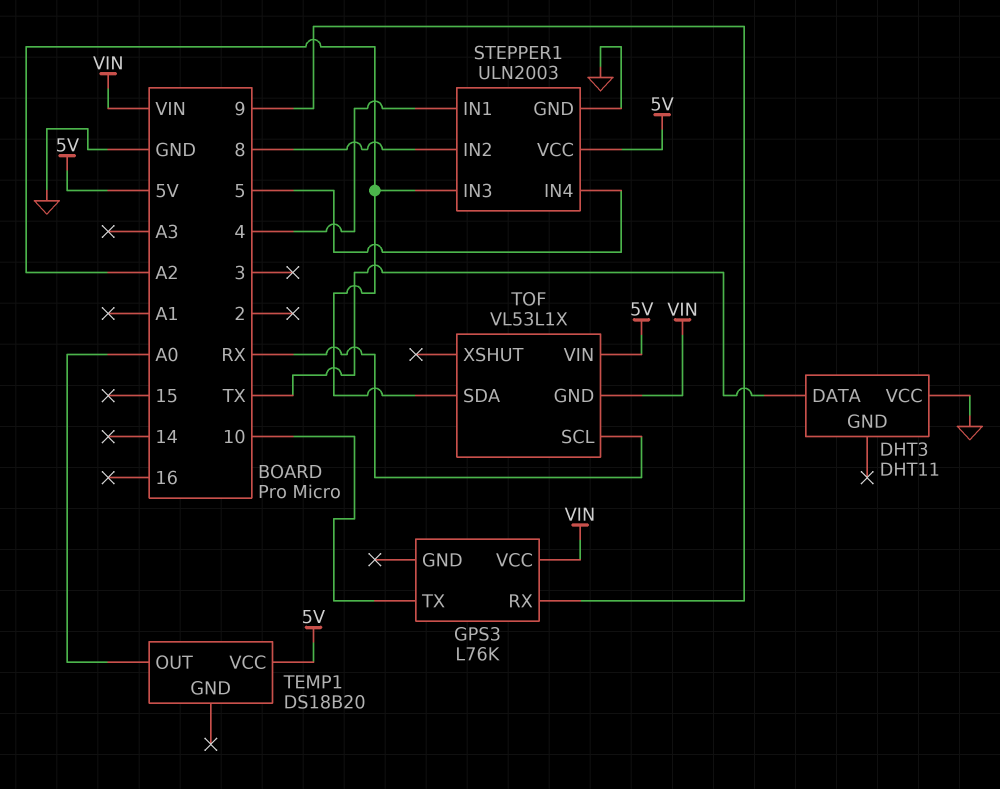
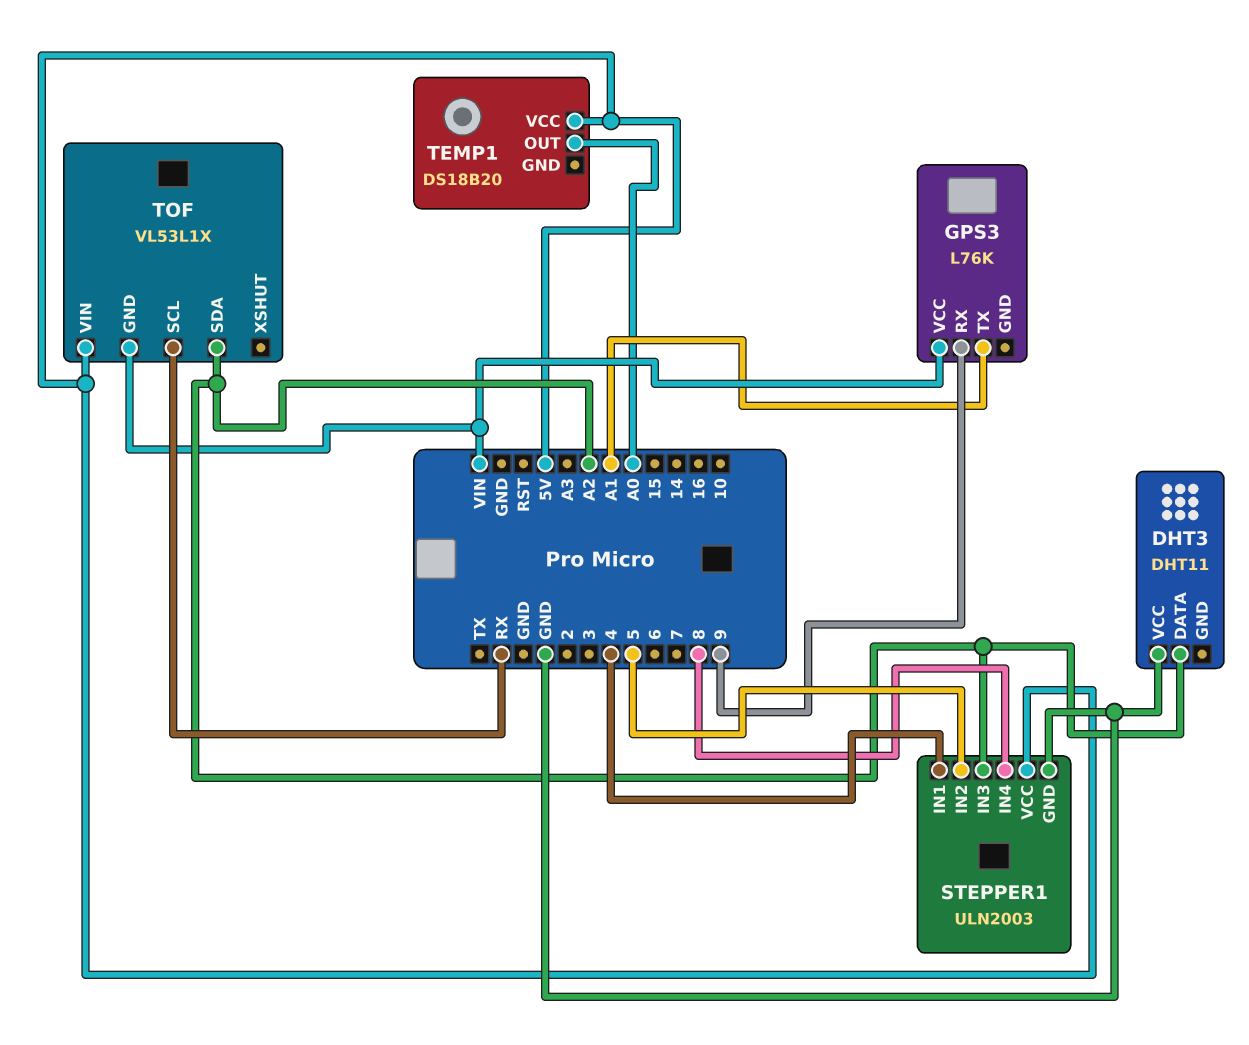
DHT3 pin DATA: TX -> A2
GPS3 pin TX: 10 -> A1
STEPPER1 pin IN2: 8 -> 5
STEPPER1 pin IN4: 5 -> 8

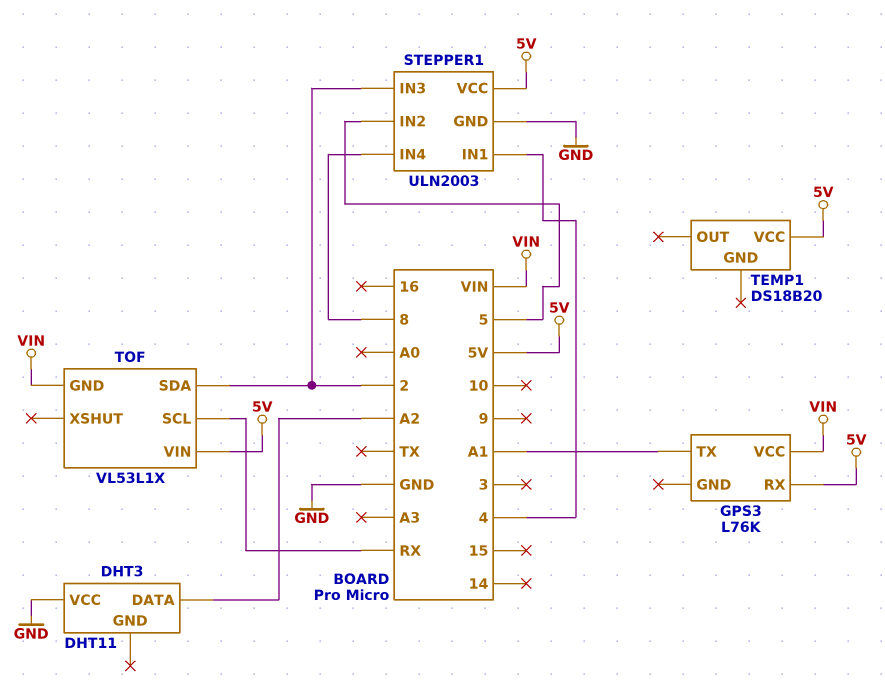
GPS3 pin RX: 9 -> 5V
STEPPER1 pin IN3: A2 -> 2
TEMP1 pin OUT: A0 -> none
TOF pin SDA: A2 -> 2

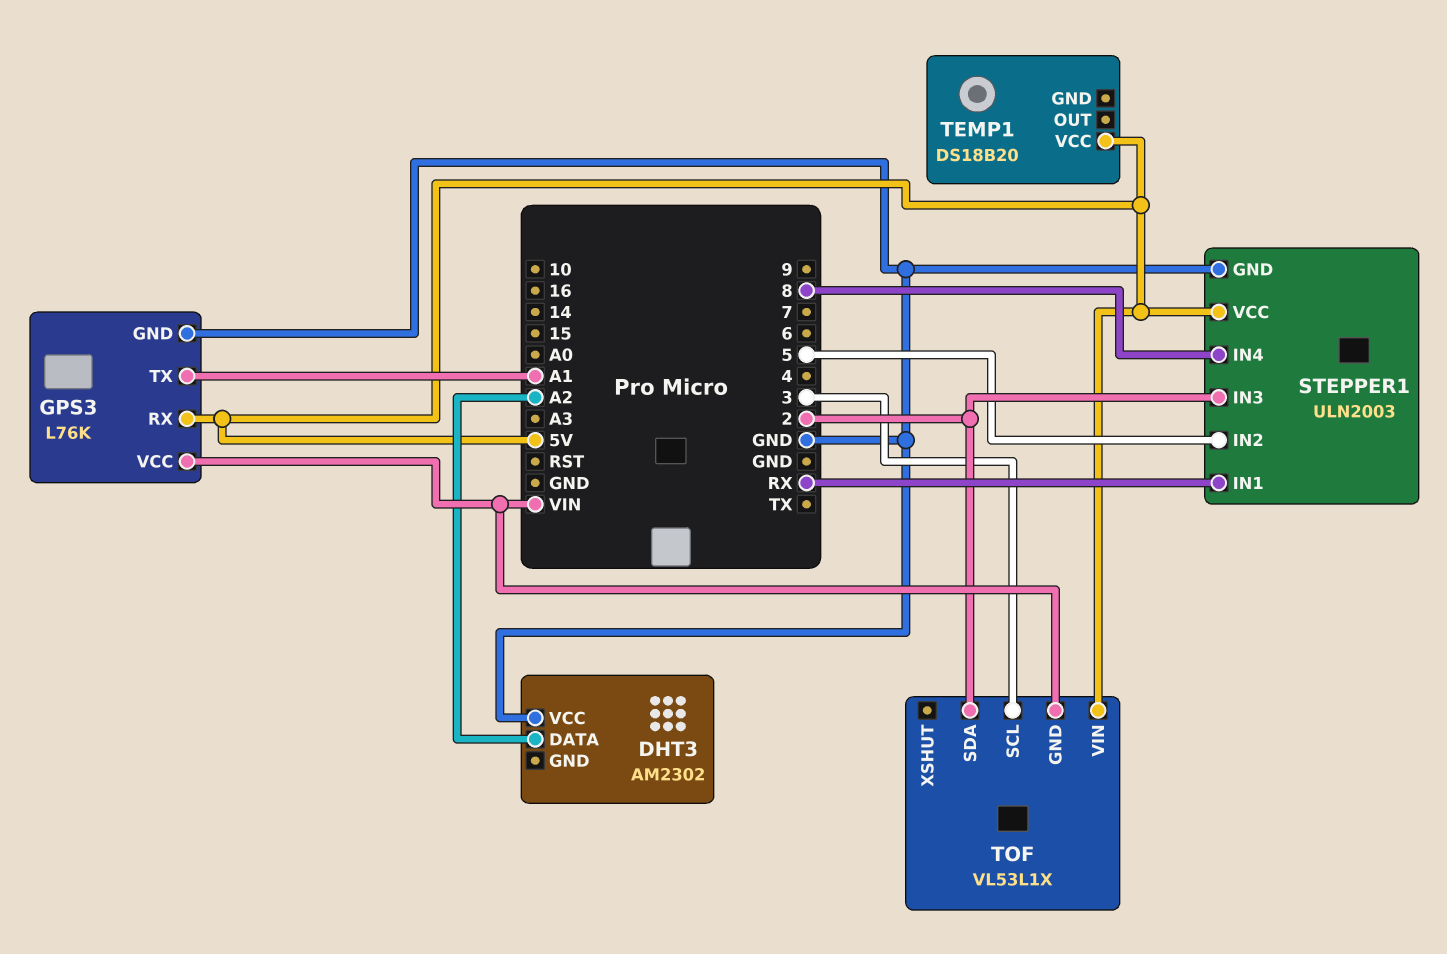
DHT3: DHT11 -> AM2302
GPS3 pin GND: none -> GND
STEPPER1 pin IN1: 4 -> RX
TOF pin SCL: RX -> 3

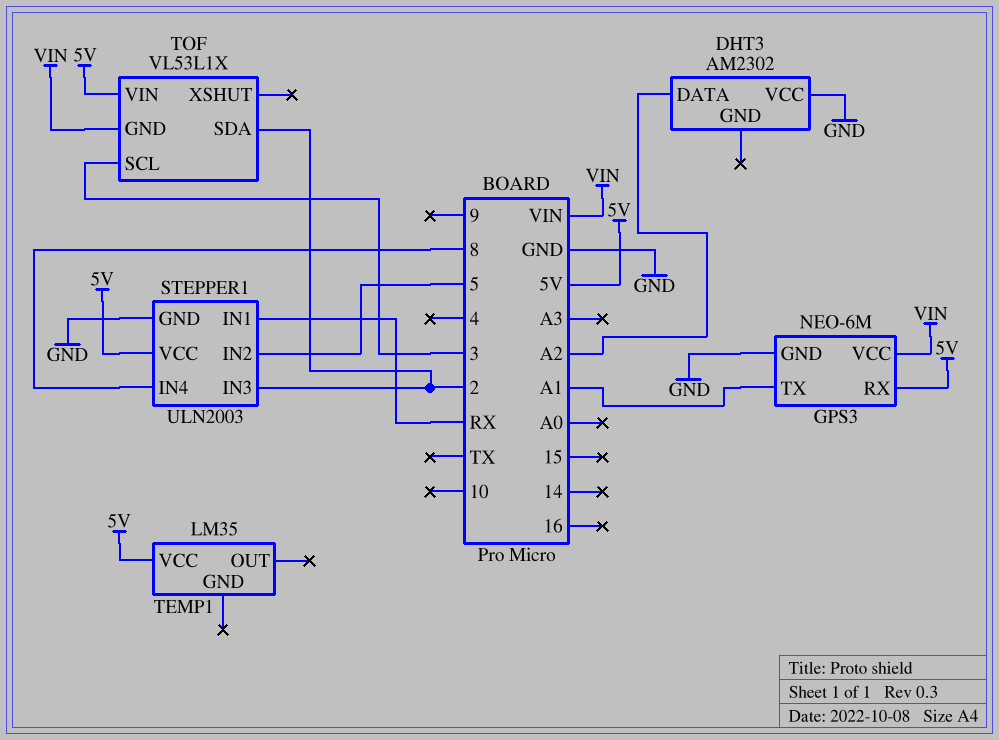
GPS3: L76K -> NEO-6M
TEMP1: DS18B20 -> LM35

